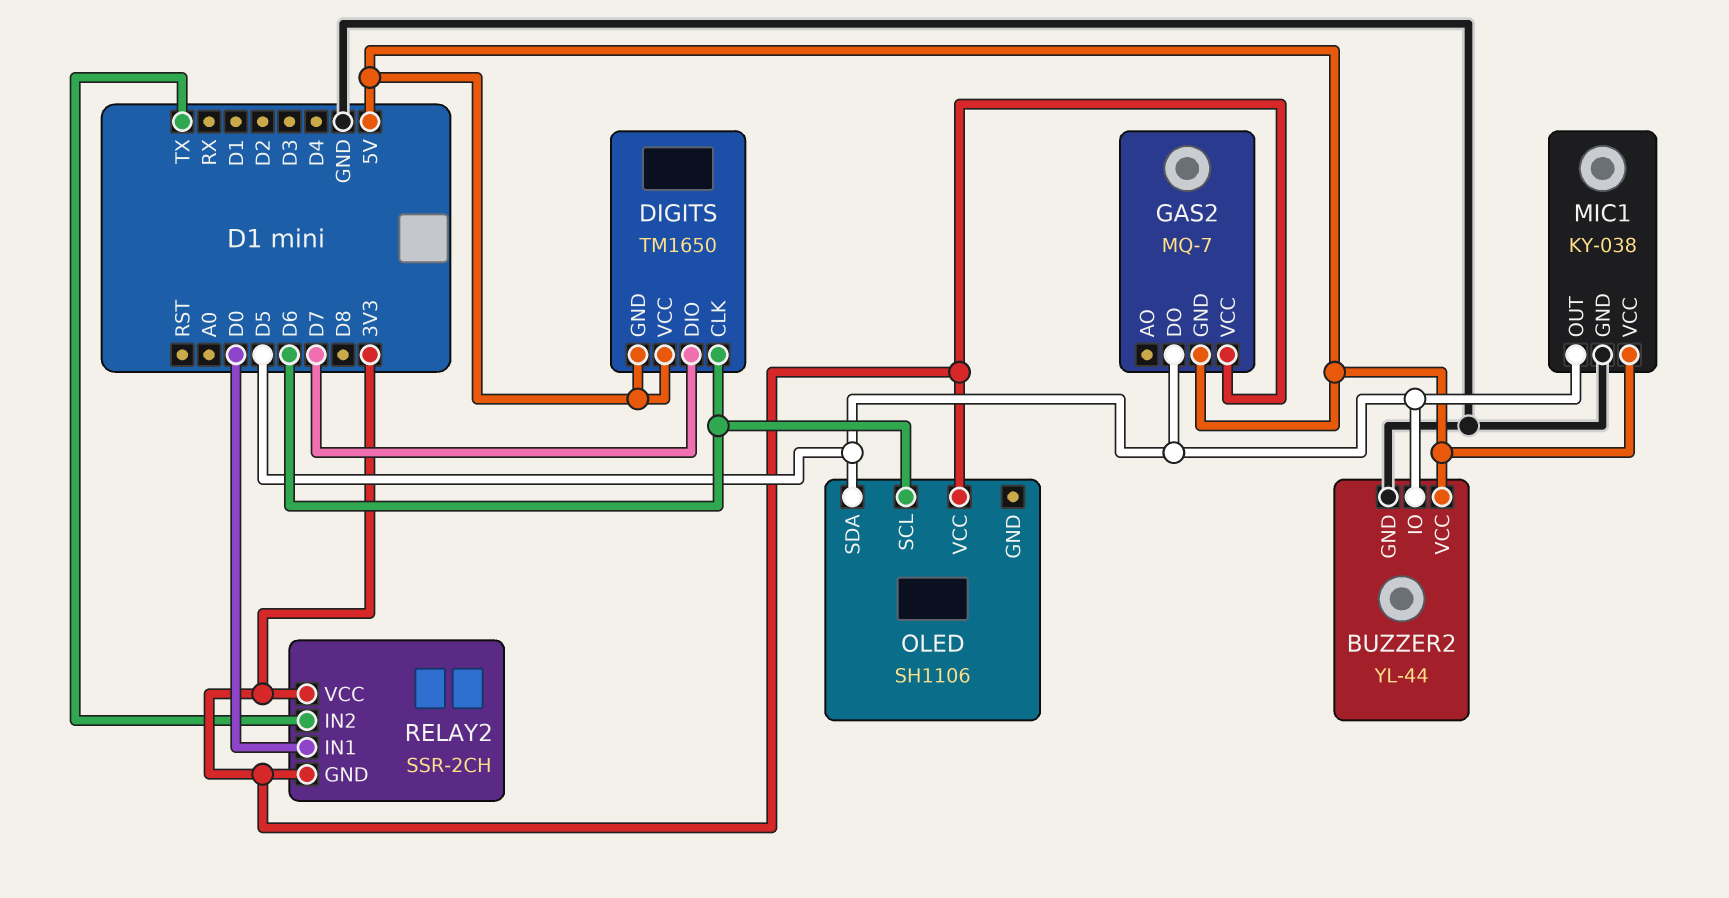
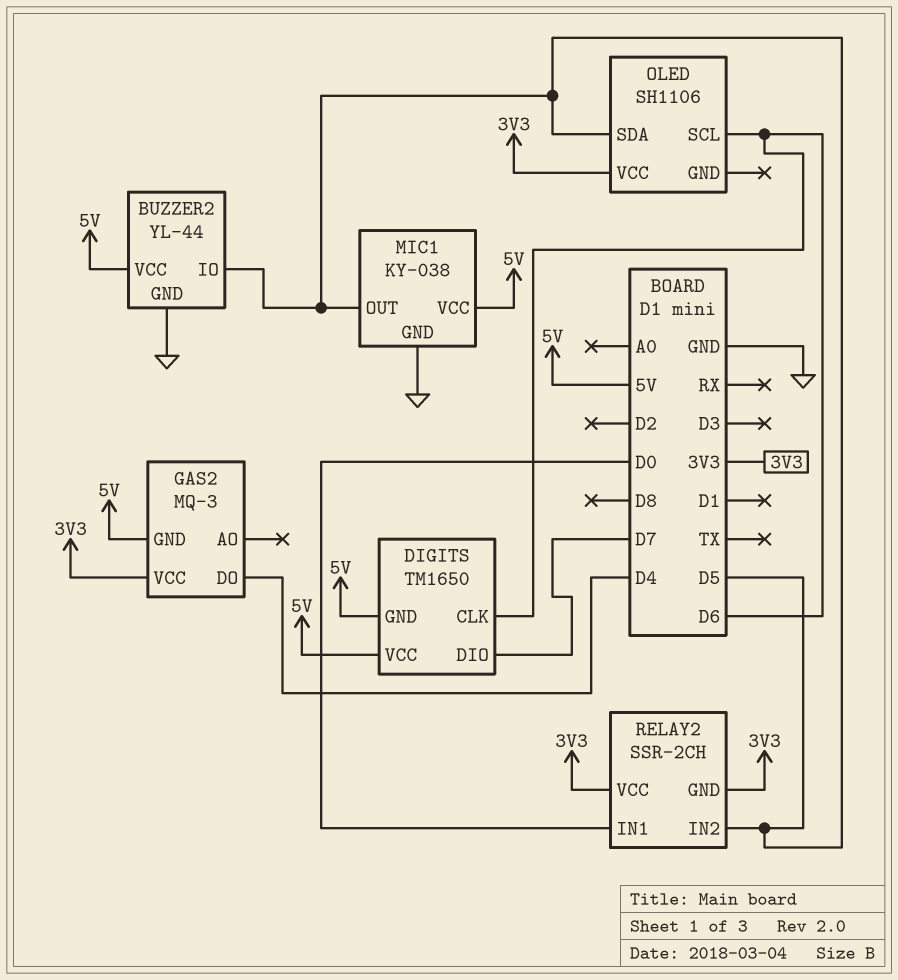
GAS2: MQ-7 -> MQ-3
GAS2 pin DO: D5 -> D4
RELAY2 pin IN2: TX -> D5

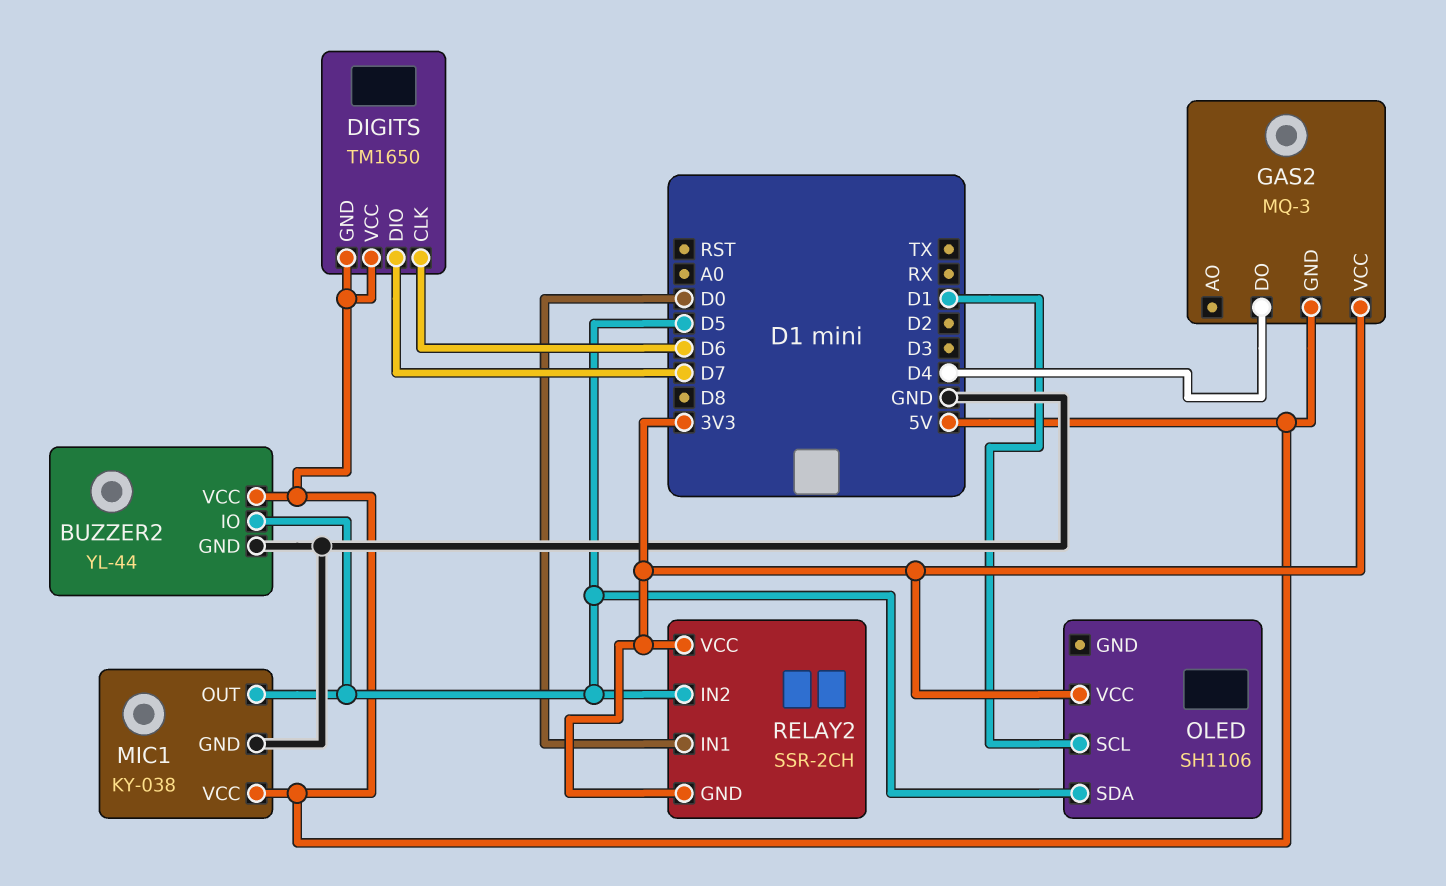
OLED pin SCL: D6 -> D1

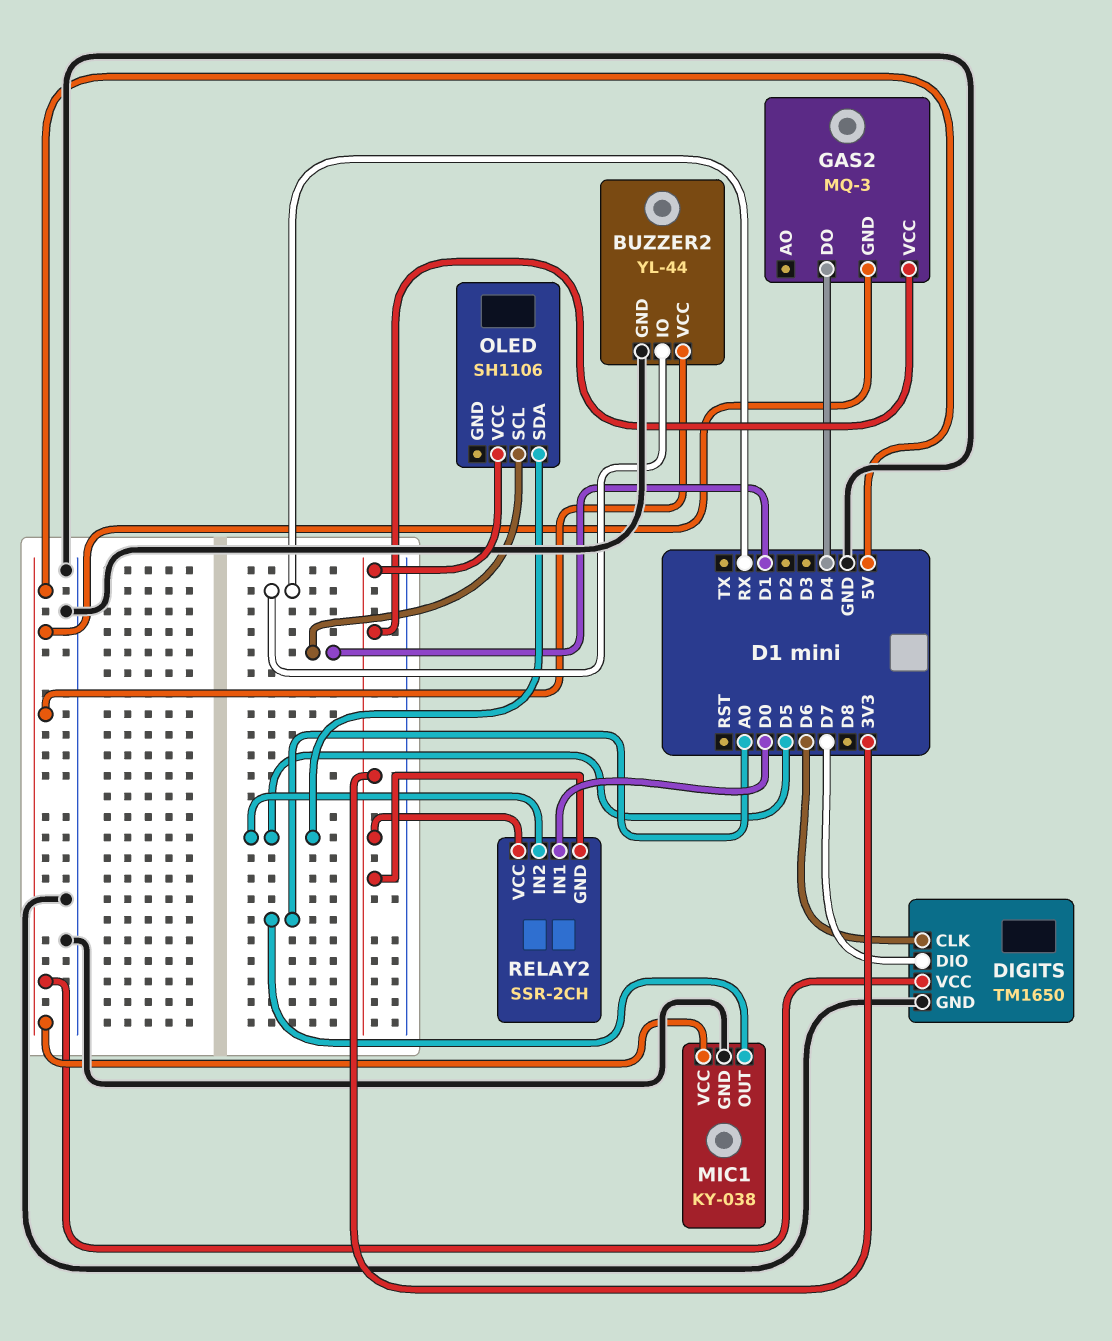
BUZZER2 pin IO: D5 -> RX
DIGITS pin GND: 5V -> GND
MIC1 pin OUT: D5 -> A0

